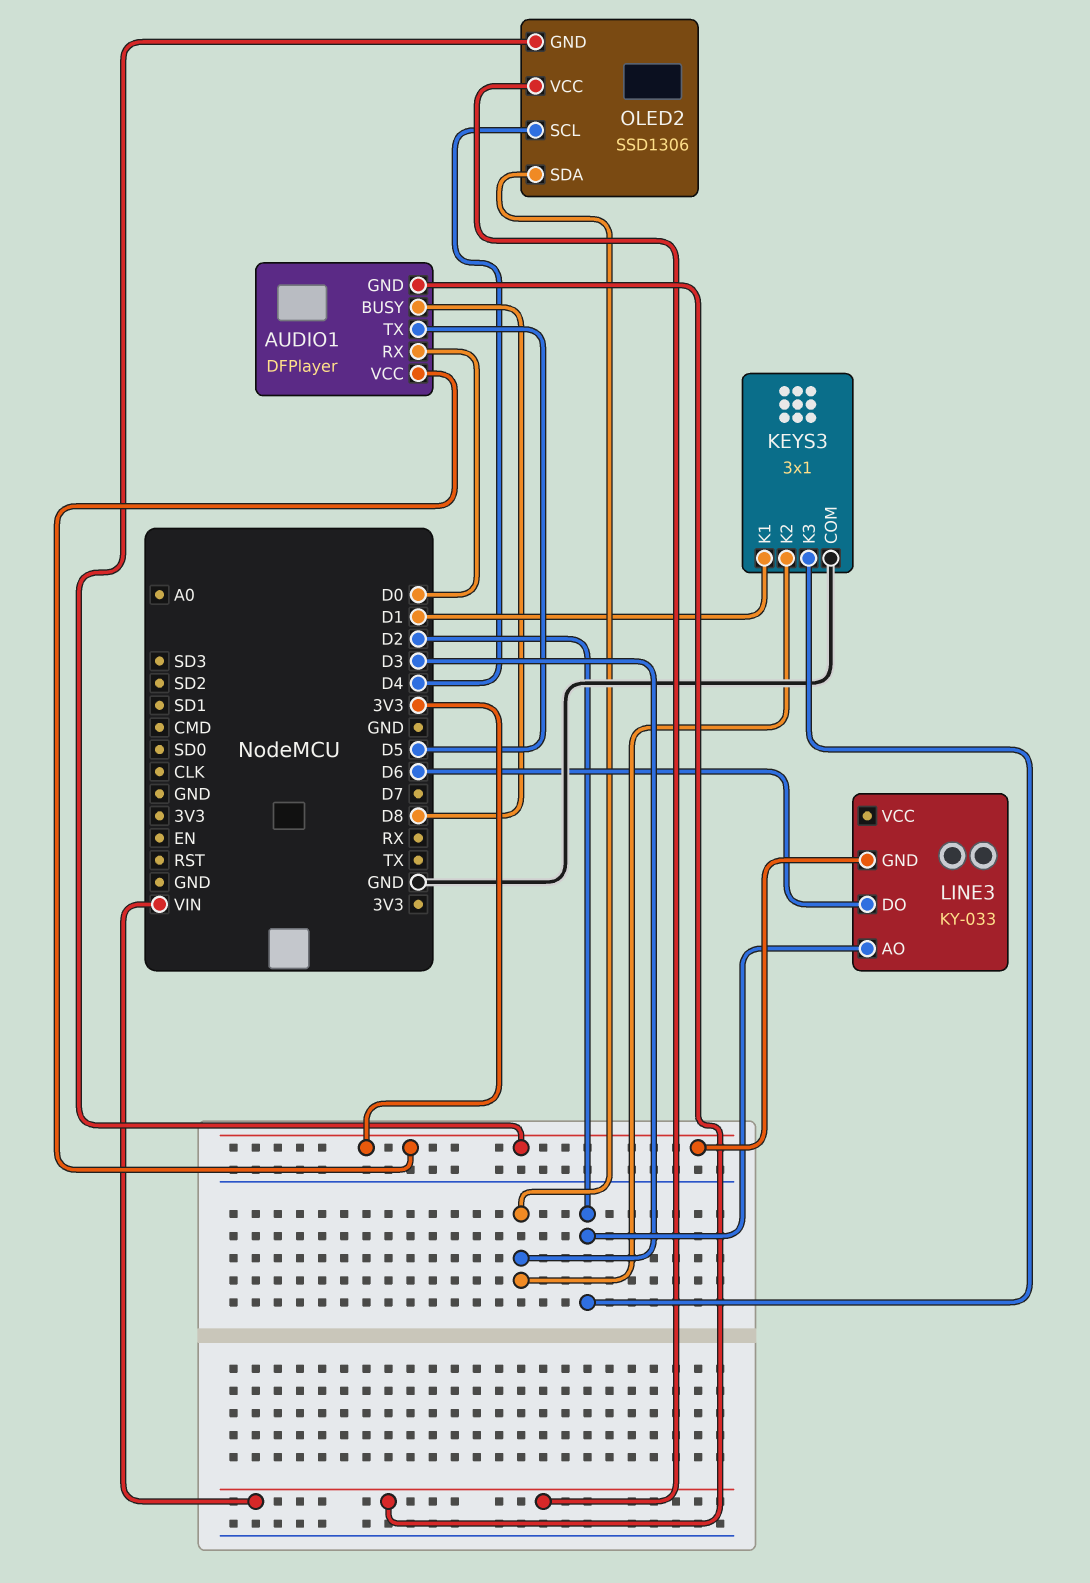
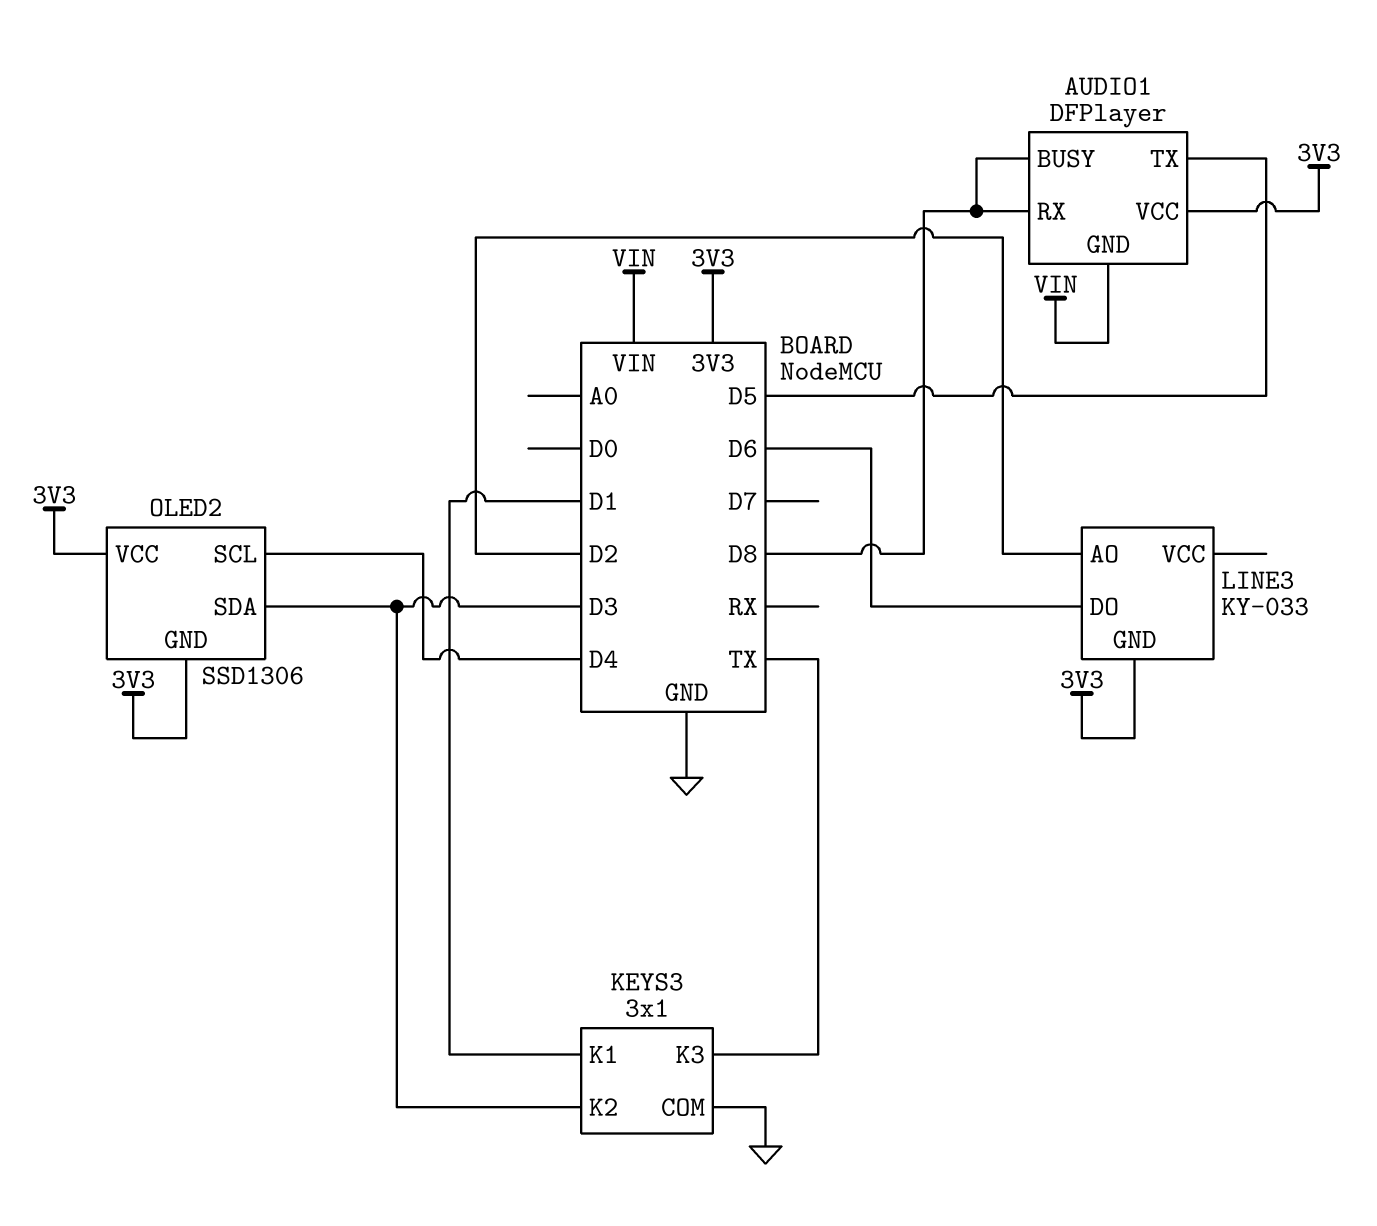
AUDIO1 pin RX: D0 -> D8
KEYS3 pin K3: D2 -> TX
OLED2 pin VCC: VIN -> 3V3

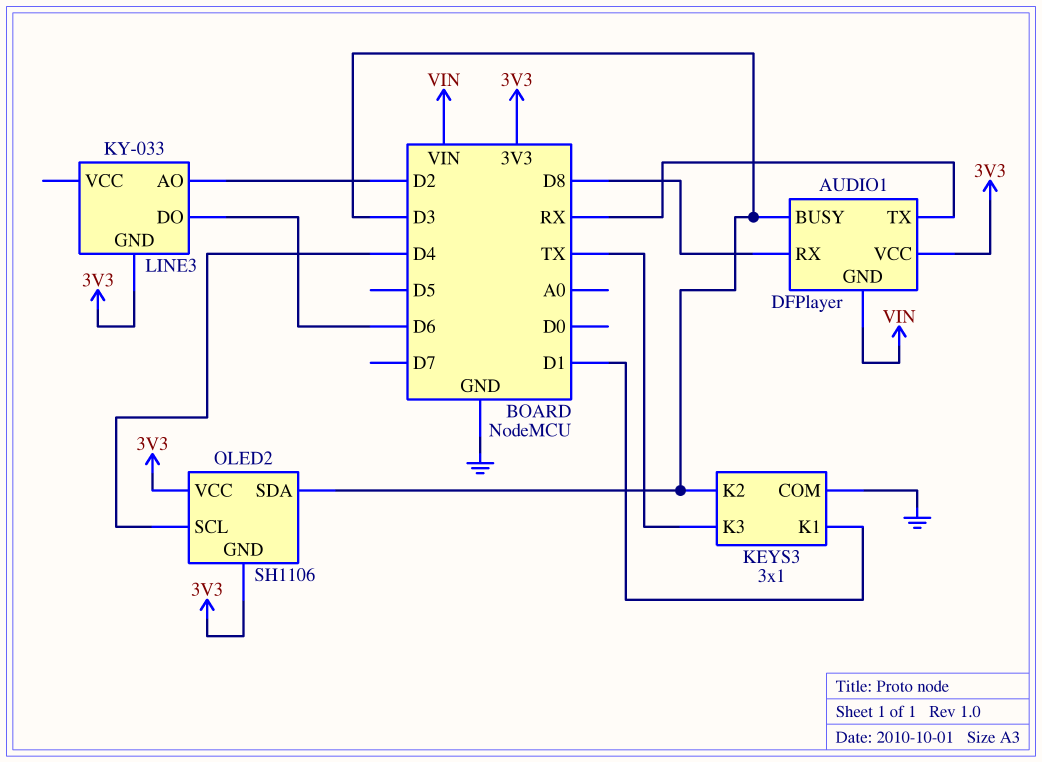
AUDIO1 pin BUSY: D8 -> D3
AUDIO1 pin TX: D5 -> RX
OLED2: SSD1306 -> SH1106

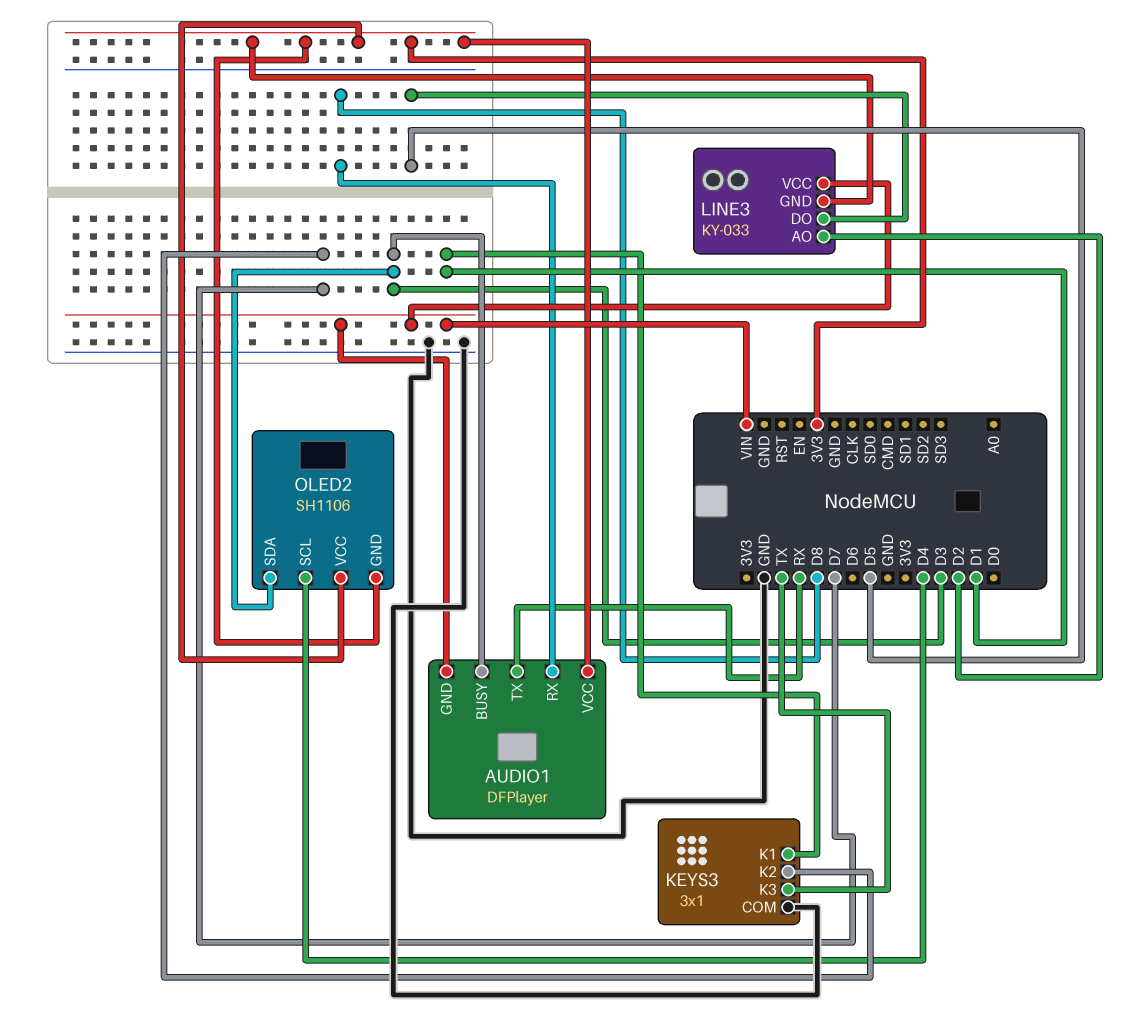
KEYS3 pin K2: D3 -> D7
LINE3 pin DO: D6 -> D5
LINE3 pin VCC: none -> VIN

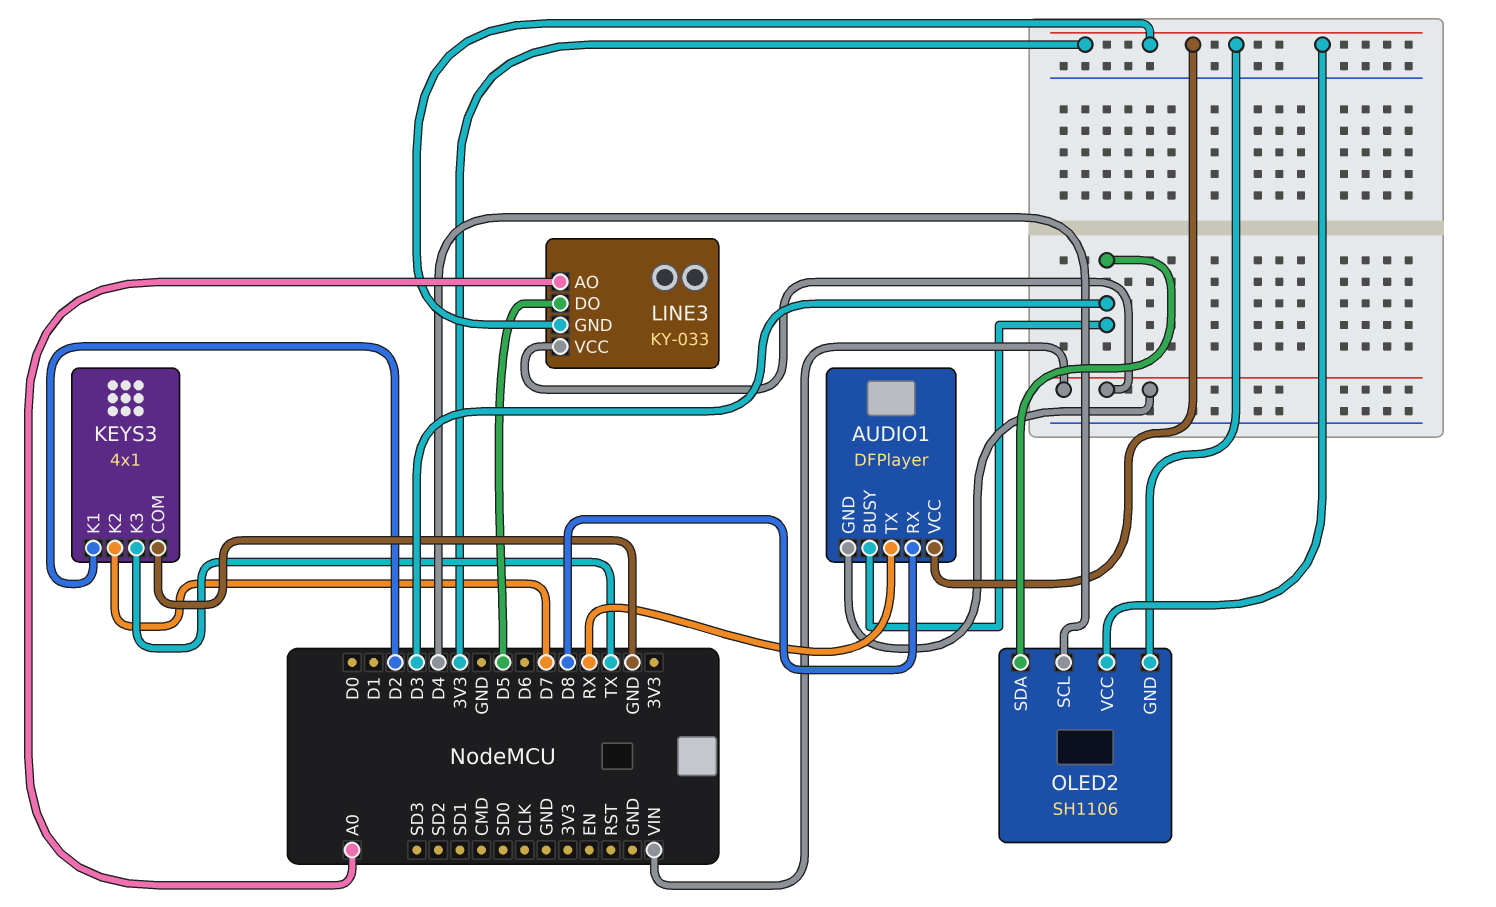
KEYS3: 3x1 -> 4x1
KEYS3 pin K1: D1 -> D2
LINE3 pin AO: D2 -> A0

